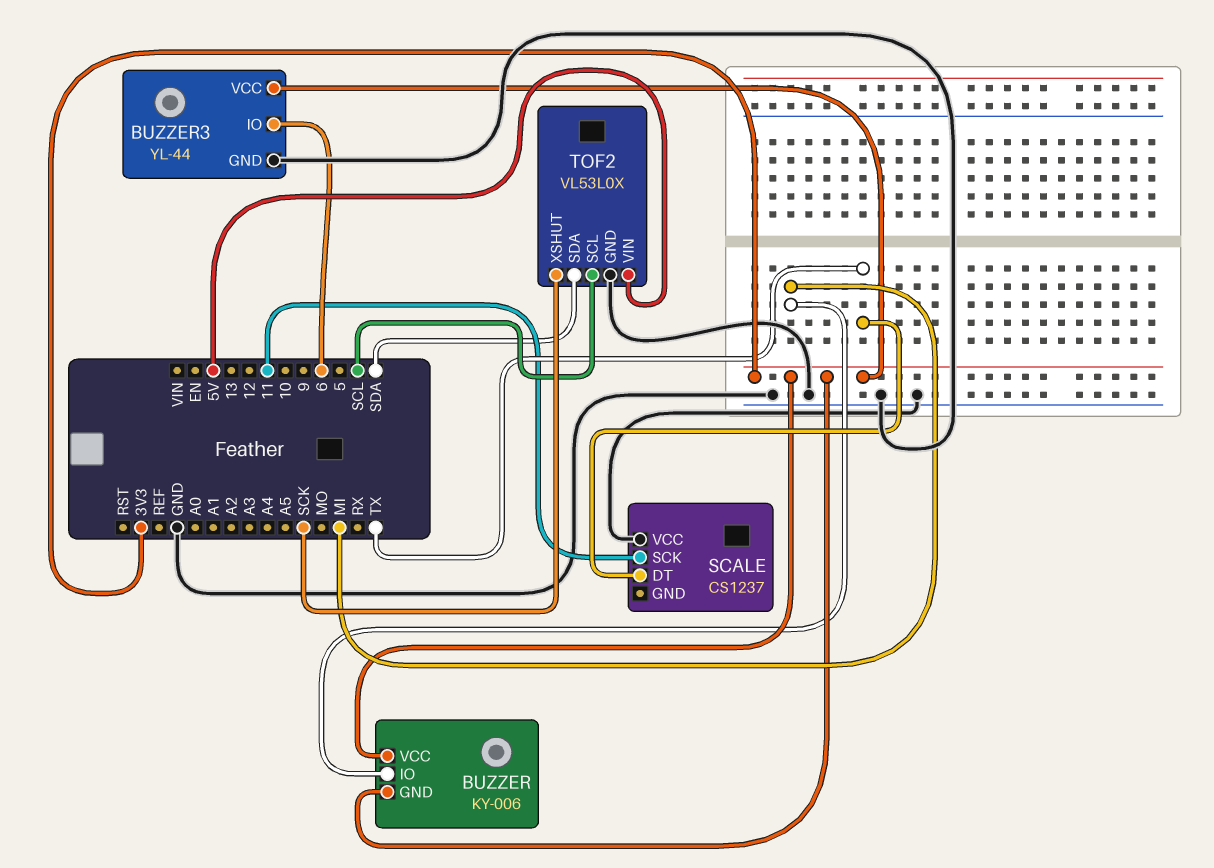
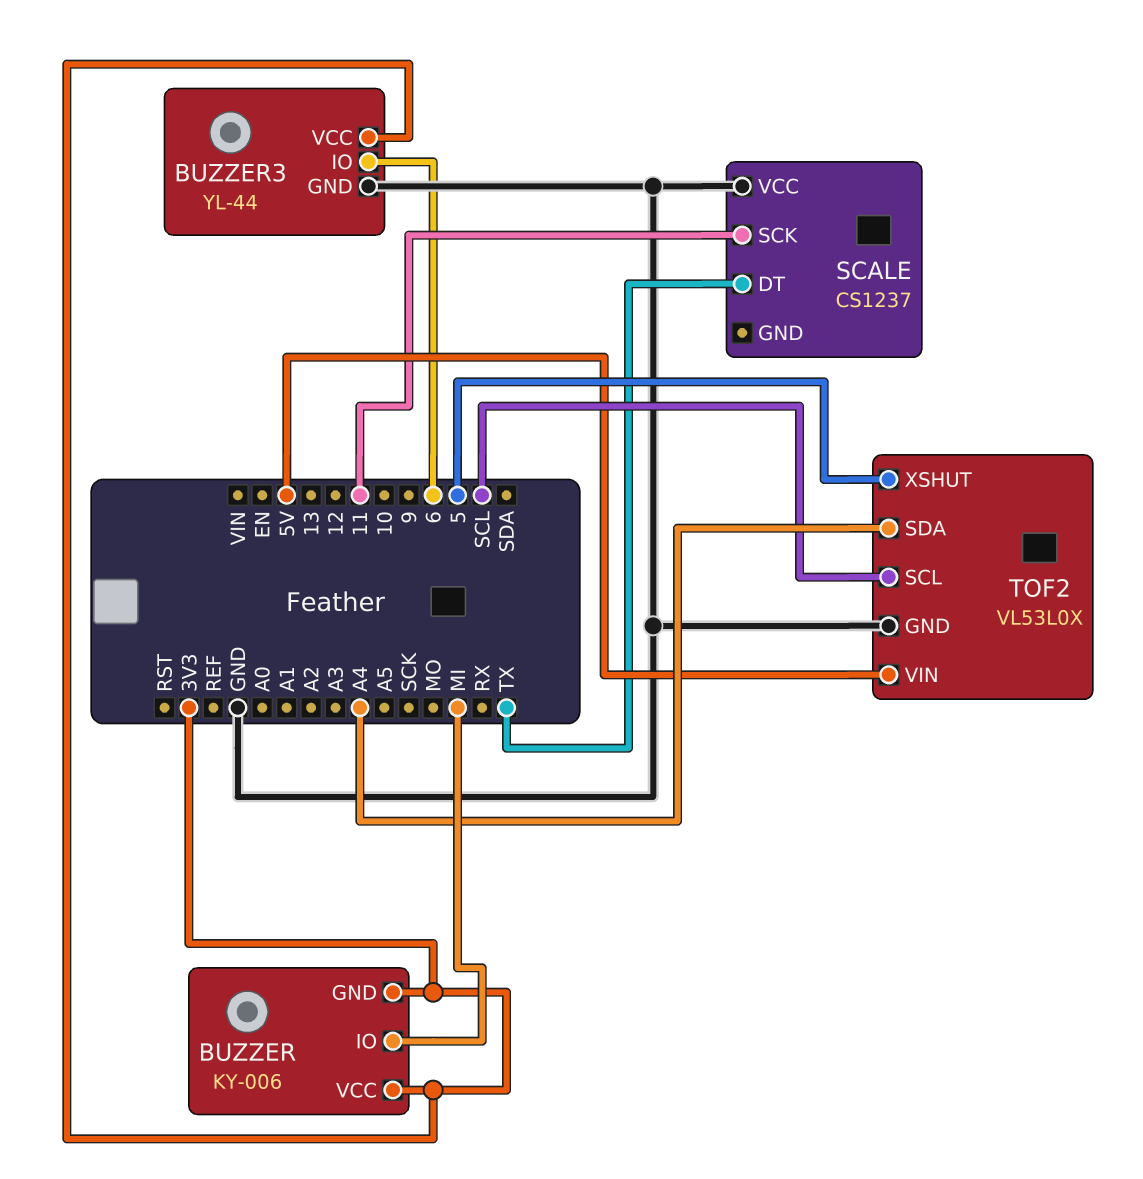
TOF2 pin SDA: SDA -> A4
TOF2 pin XSHUT: SCK -> 5

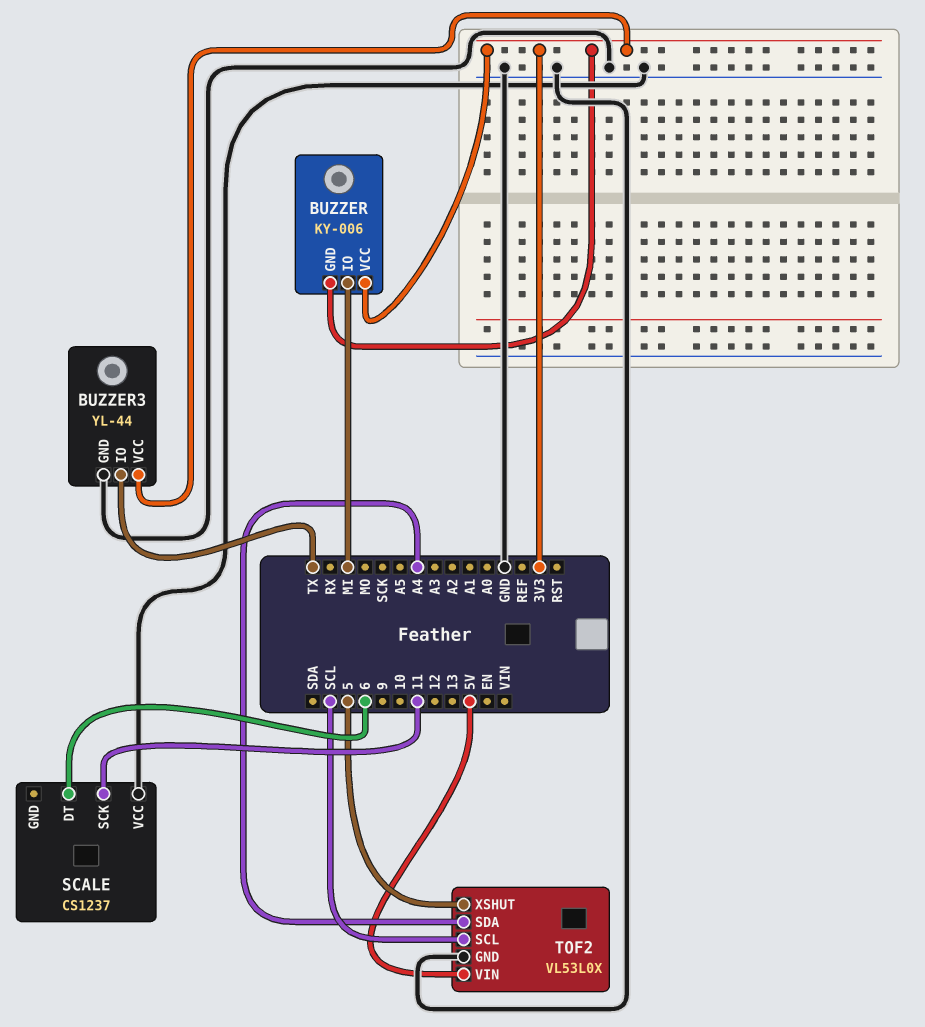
BUZZER3 pin IO: 6 -> TX
SCALE pin DT: TX -> 6

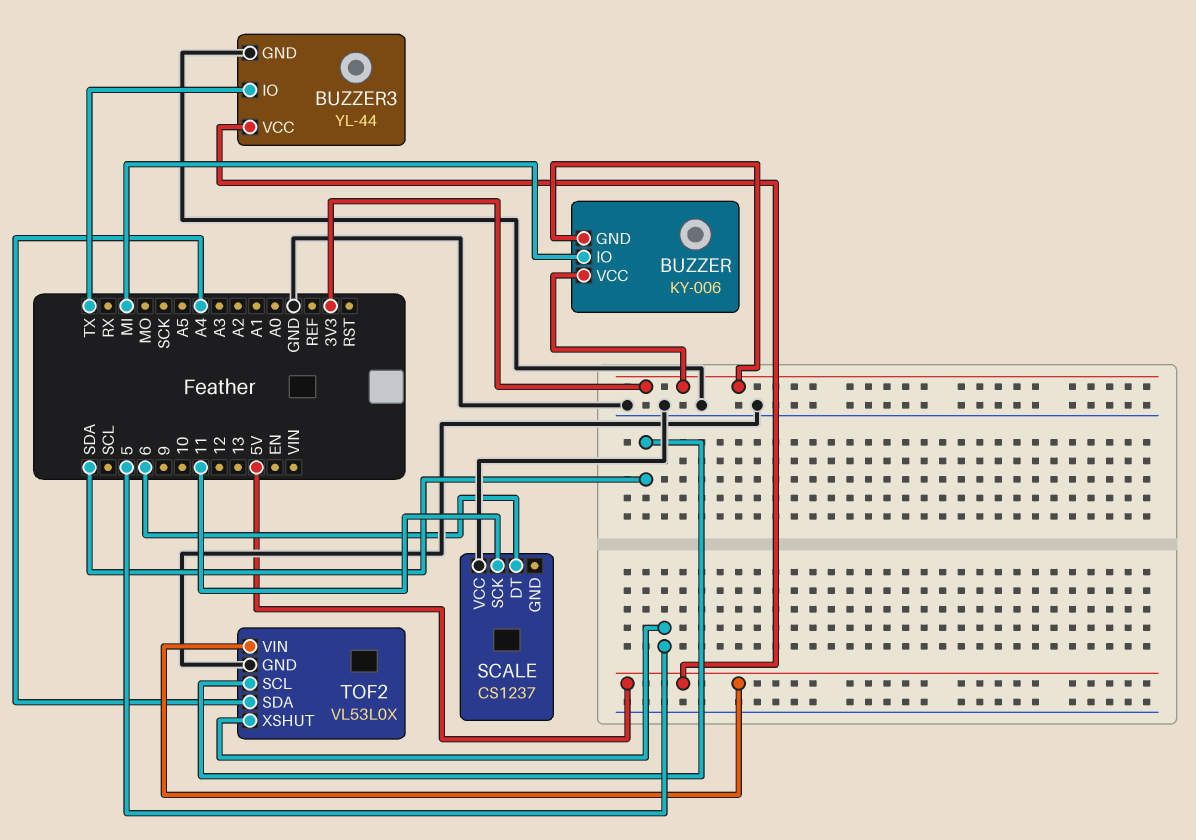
BUZZER3 pin VCC: 3V3 -> 5V
TOF2 pin SCL: SCL -> SDA

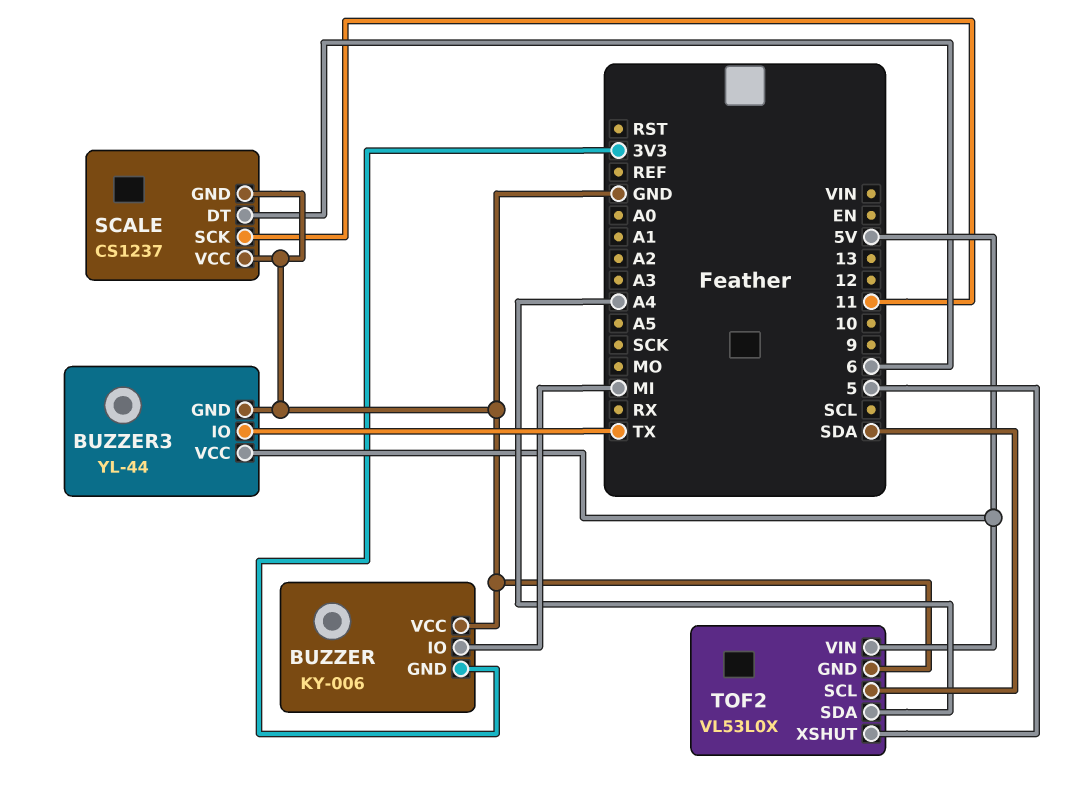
BUZZER pin VCC: 3V3 -> GND
SCALE pin GND: none -> GND

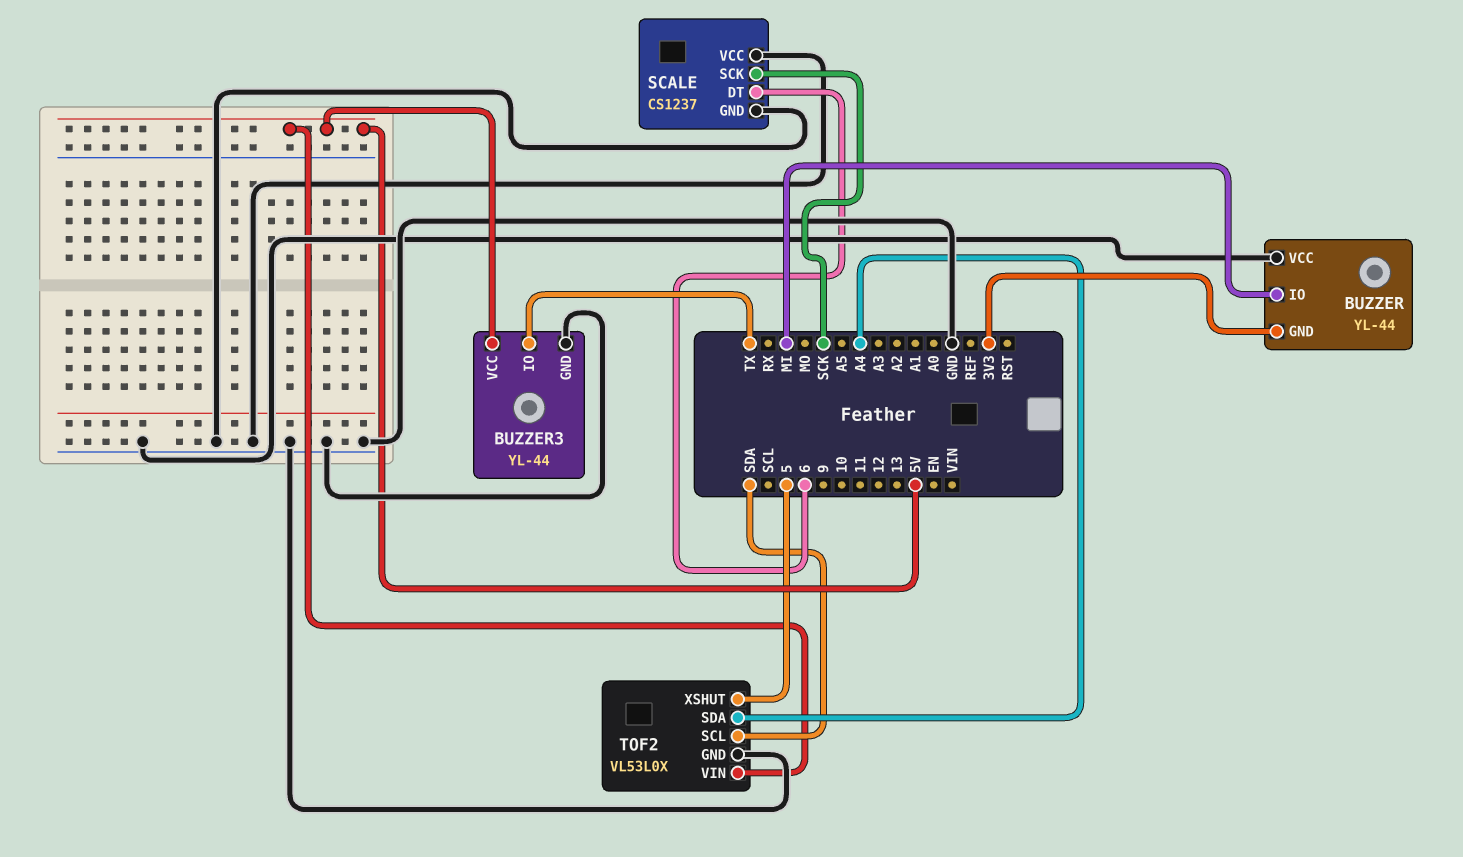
BUZZER: KY-006 -> YL-44
SCALE pin SCK: 11 -> SCK

